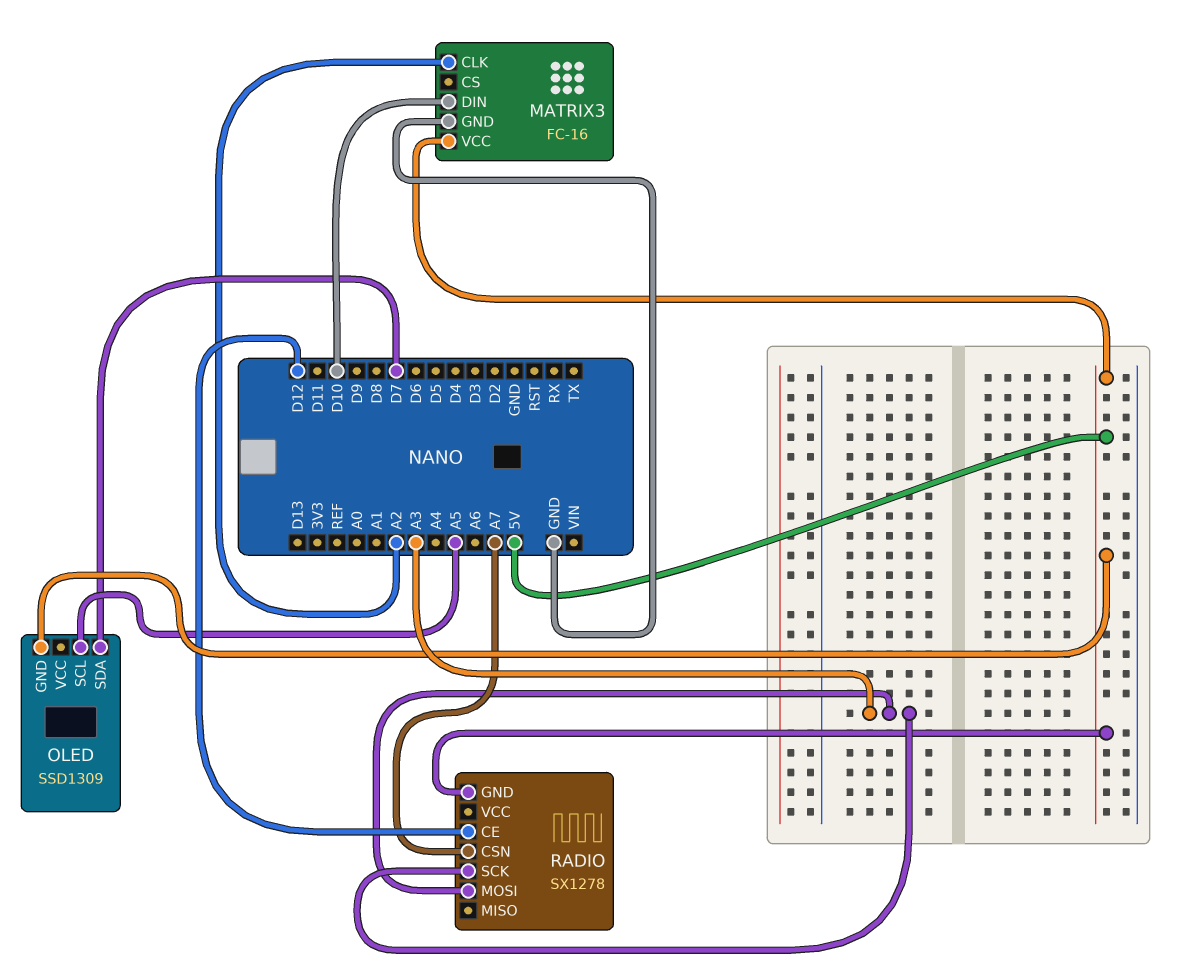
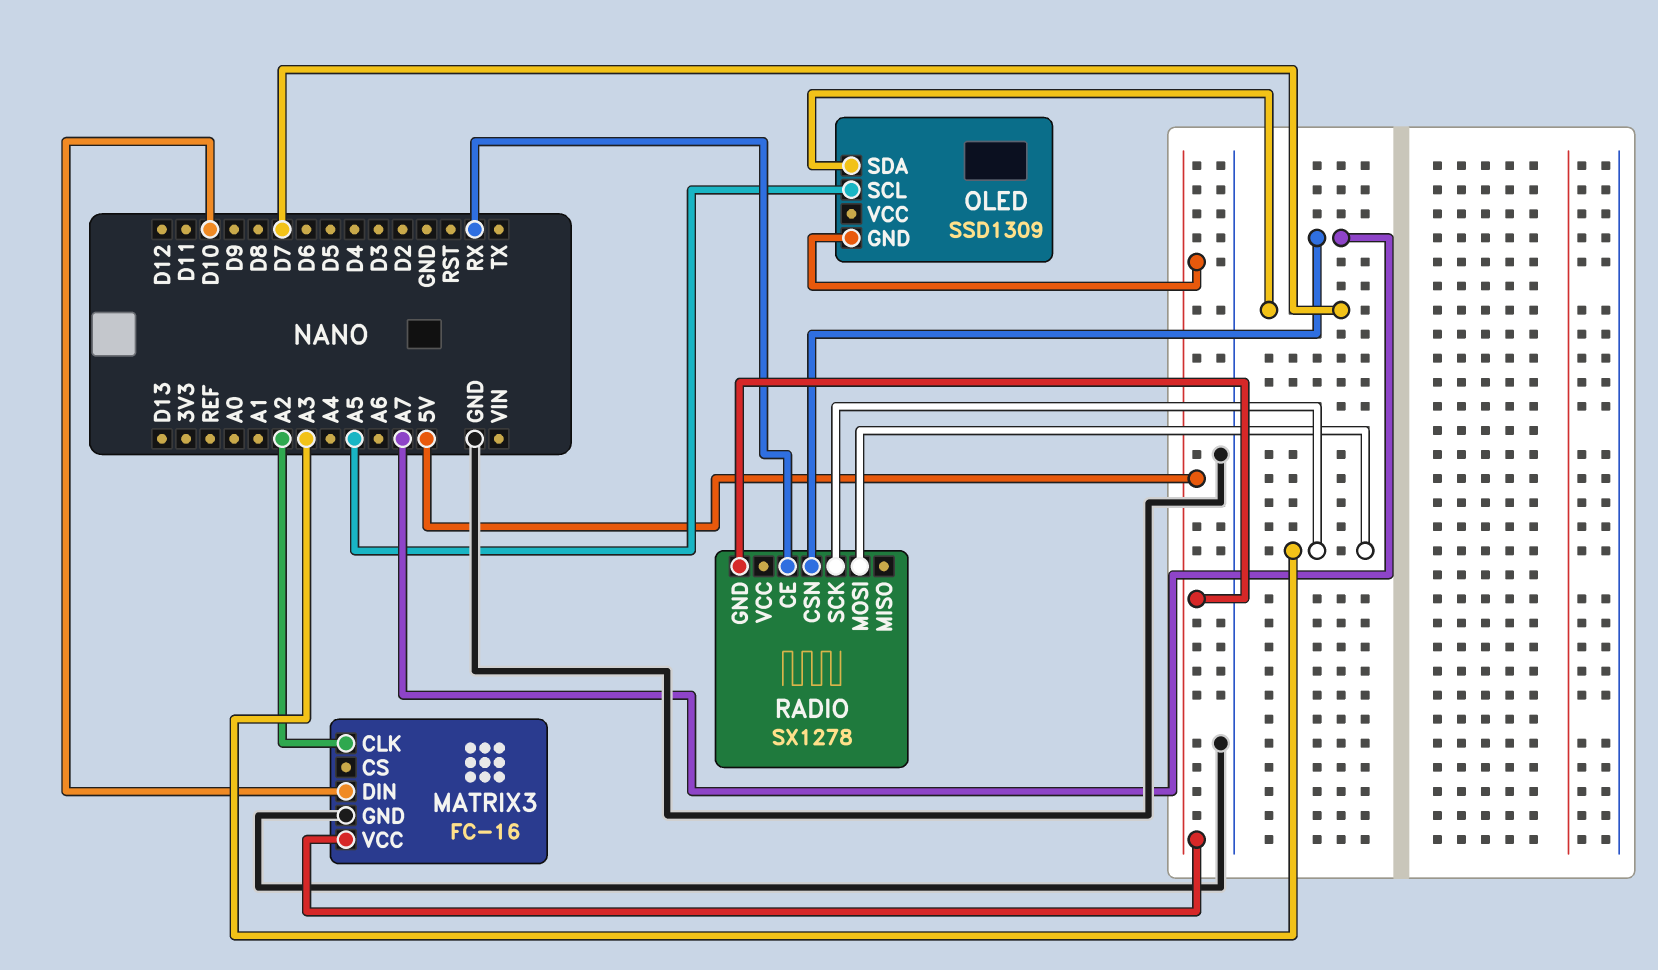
RADIO pin CE: D12 -> RX

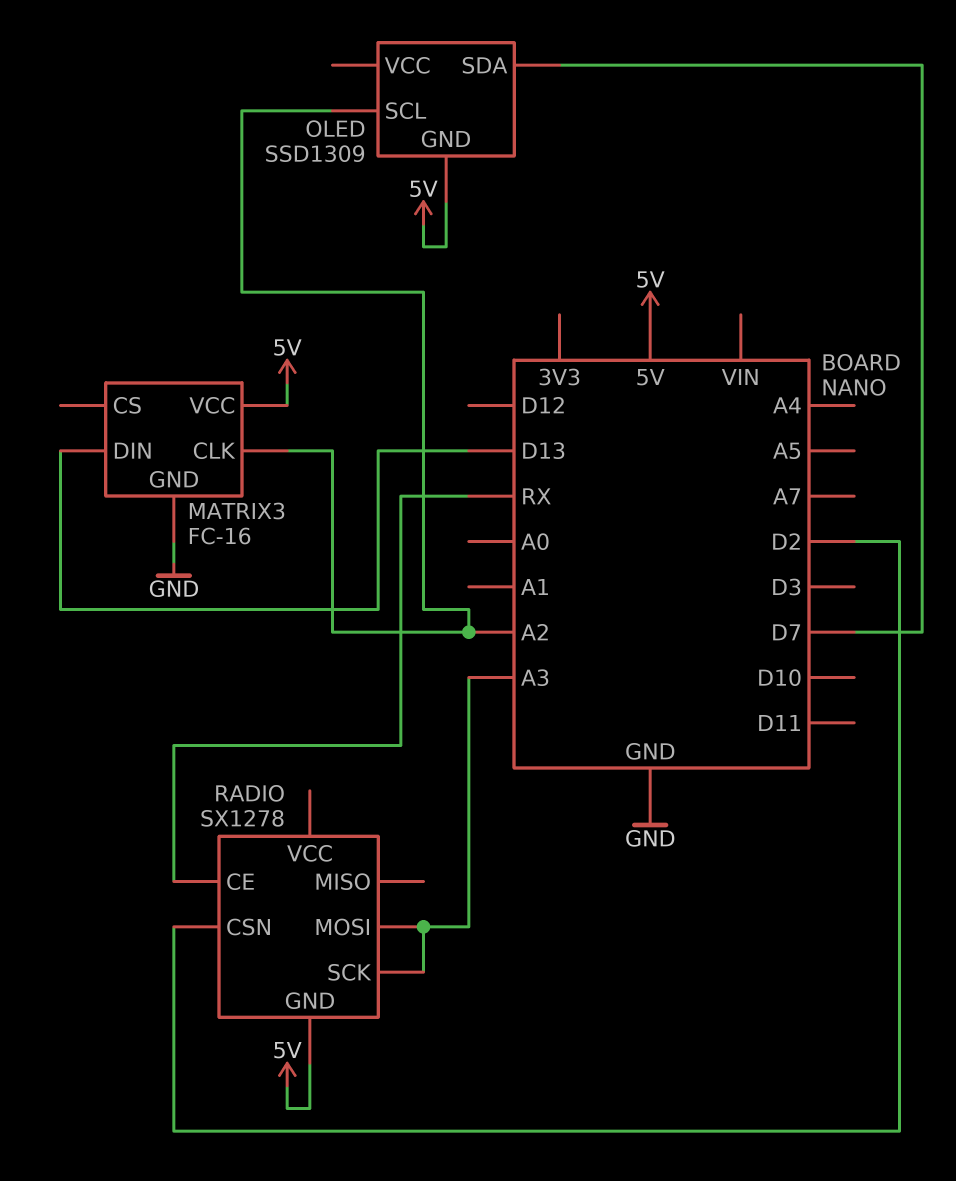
MATRIX3 pin DIN: D10 -> D13
OLED pin SCL: A5 -> A2
RADIO pin CSN: A7 -> D2

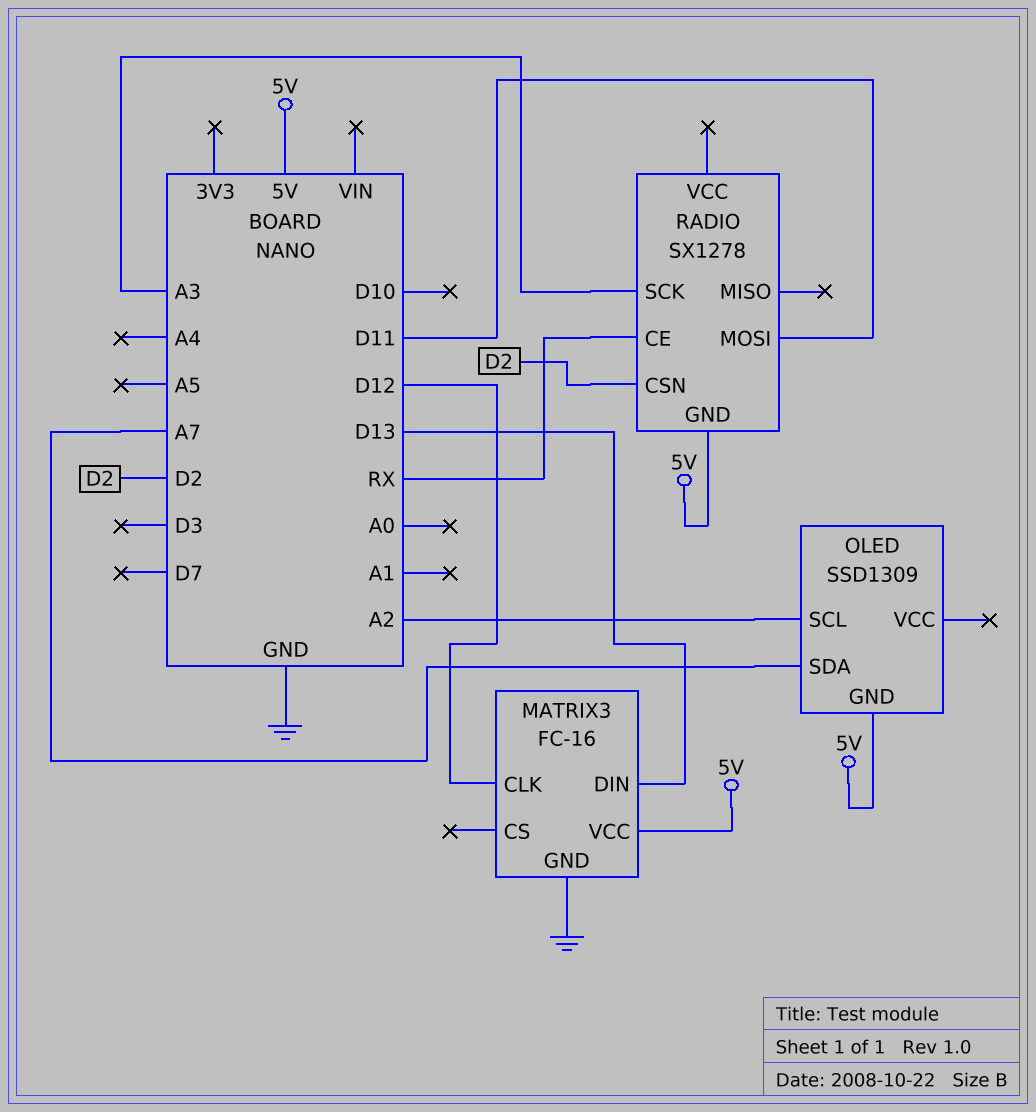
MATRIX3 pin CLK: A2 -> D12
OLED pin SDA: D7 -> A7
RADIO pin MOSI: A3 -> D11

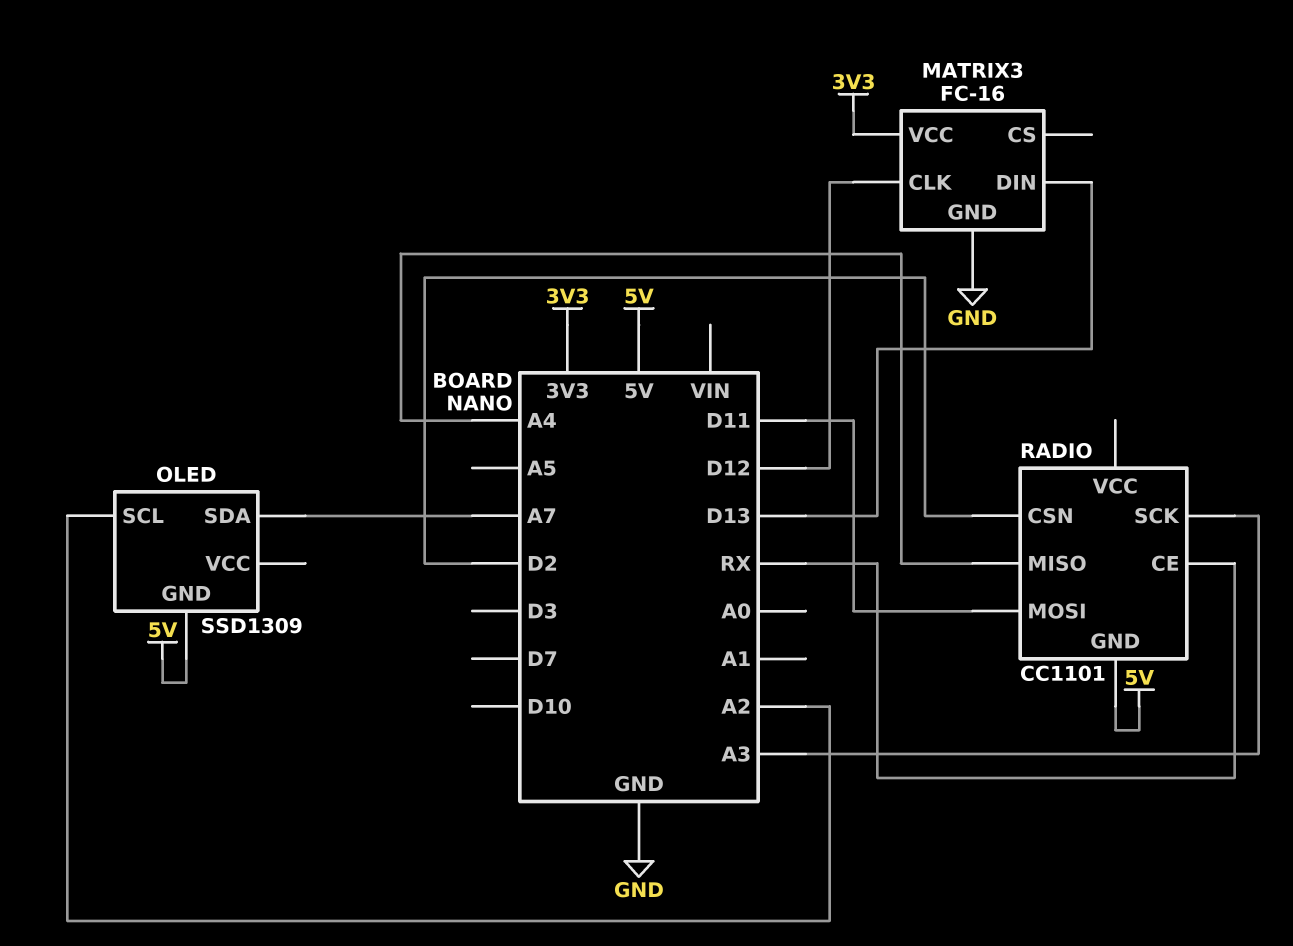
MATRIX3 pin VCC: 5V -> 3V3
RADIO: SX1278 -> CC1101
RADIO pin MISO: none -> A4

